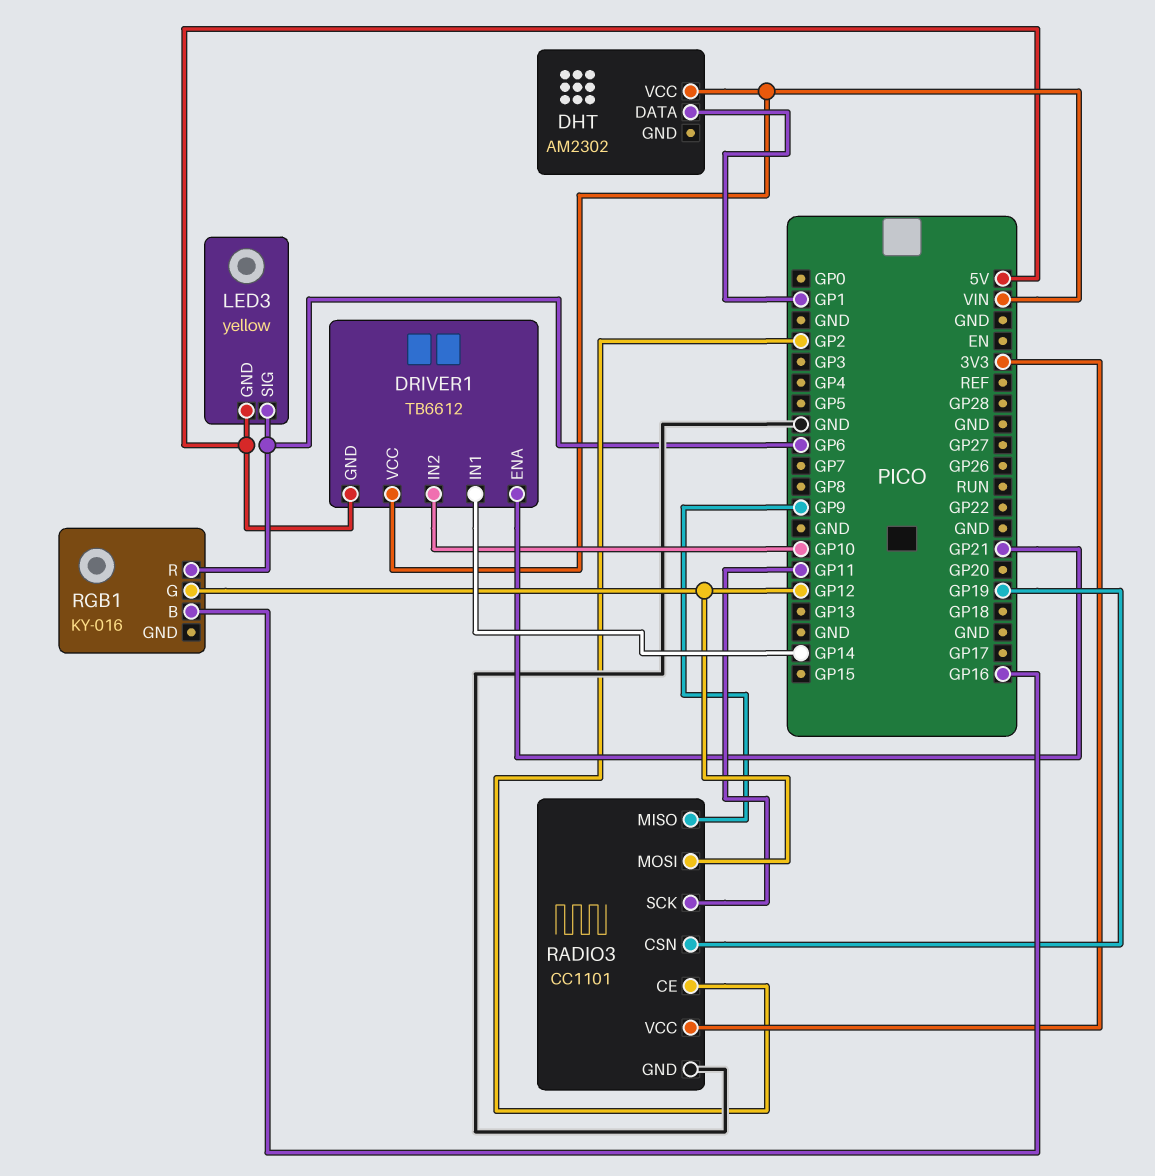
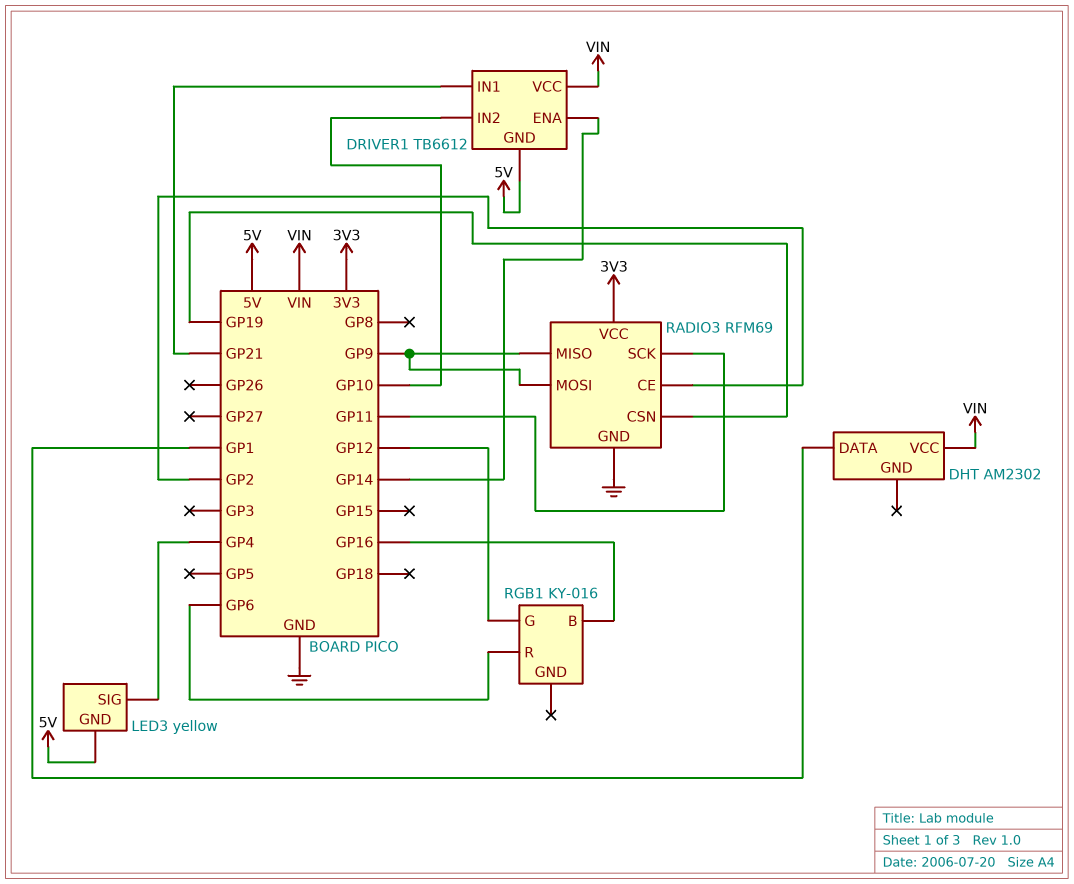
DRIVER1 pin ENA: GP21 -> GP14
DRIVER1 pin IN1: GP14 -> GP21
LED3 pin SIG: GP6 -> GP4
RADIO3: CC1101 -> RFM69
RADIO3 pin MOSI: GP12 -> GP9

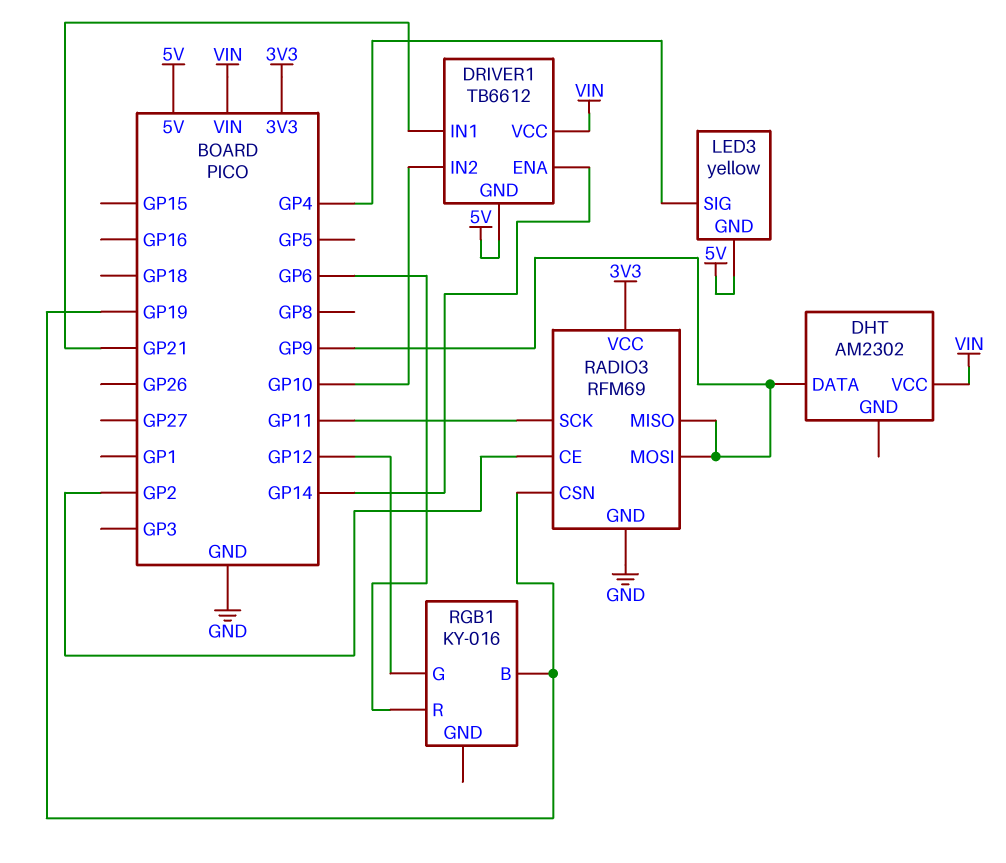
DHT pin DATA: GP1 -> GP9
RGB1 pin B: GP16 -> GP19

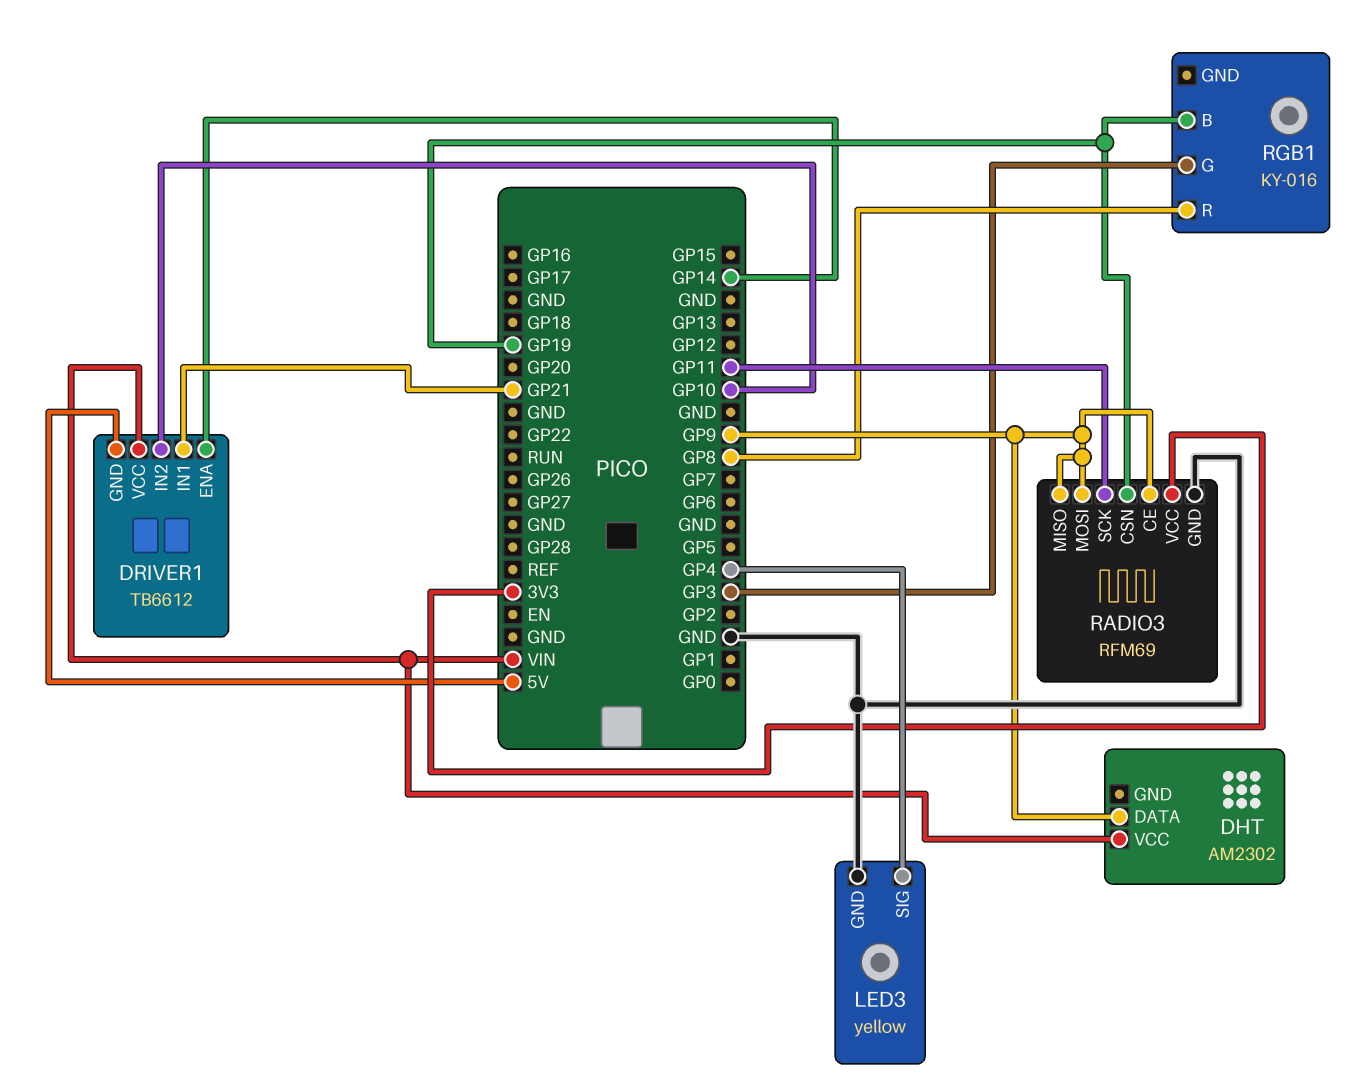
LED3 pin GND: 5V -> GND
RADIO3 pin CE: GP2 -> GP9
RGB1 pin G: GP12 -> GP3
RGB1 pin R: GP6 -> GP8

